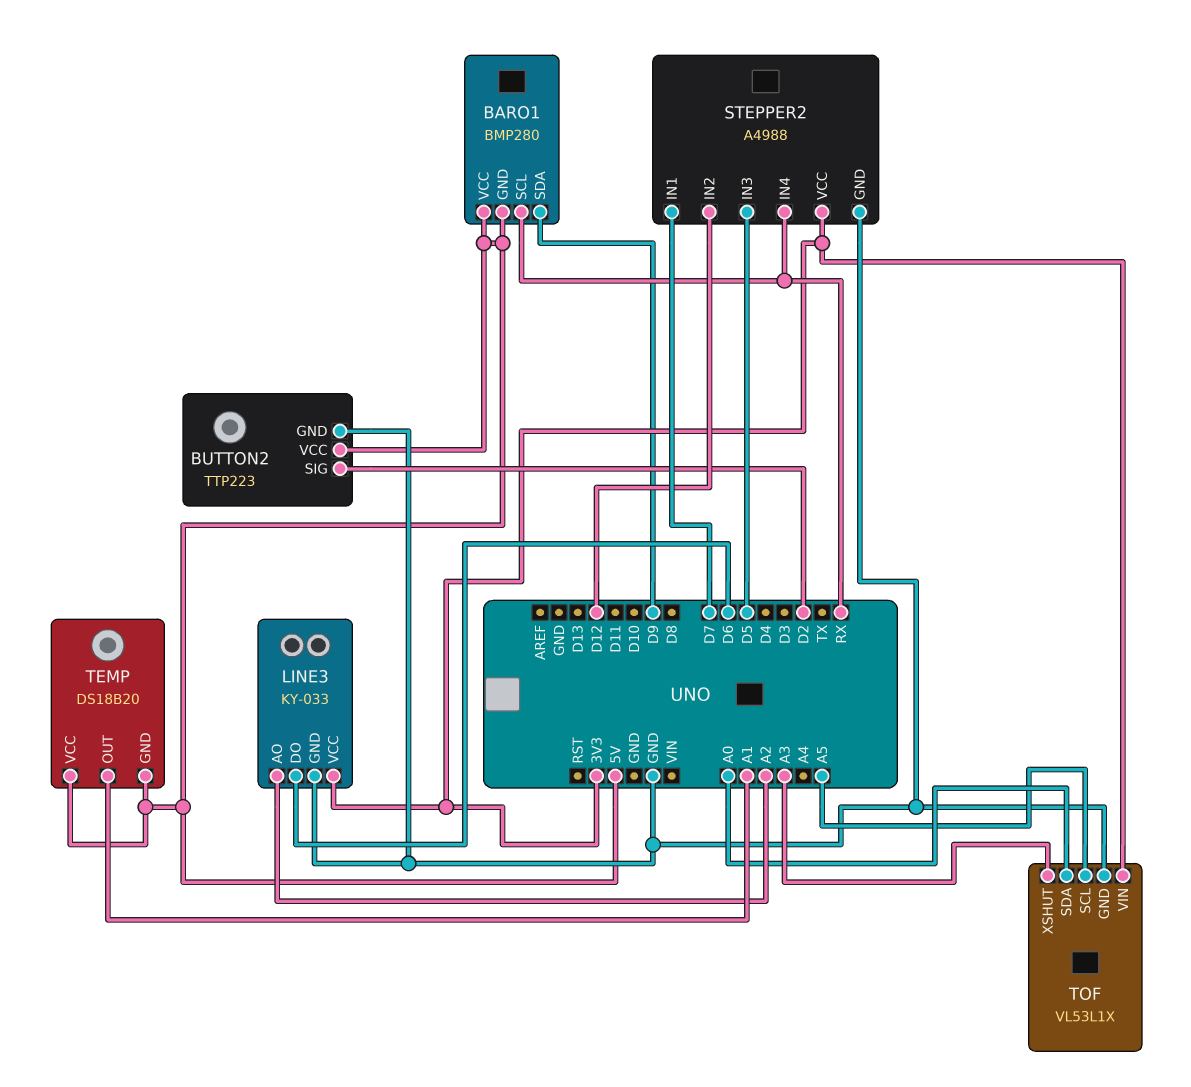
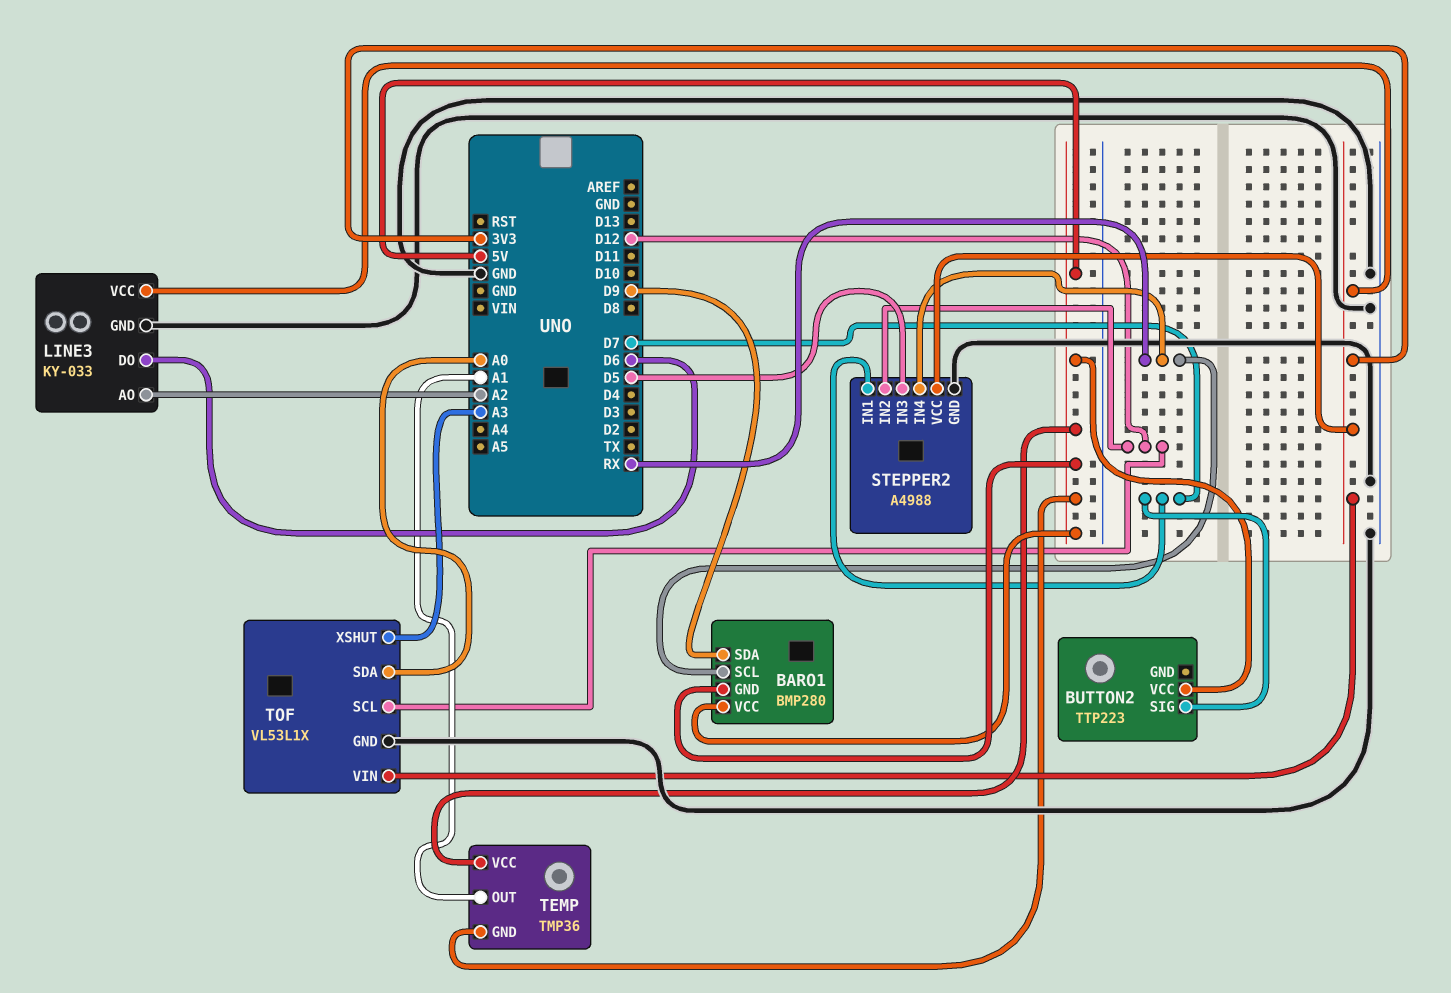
BUTTON2 pin GND: GND -> none
BUTTON2 pin SIG: D2 -> D7
TEMP: DS18B20 -> TMP36
TOF pin SCL: A5 -> D12

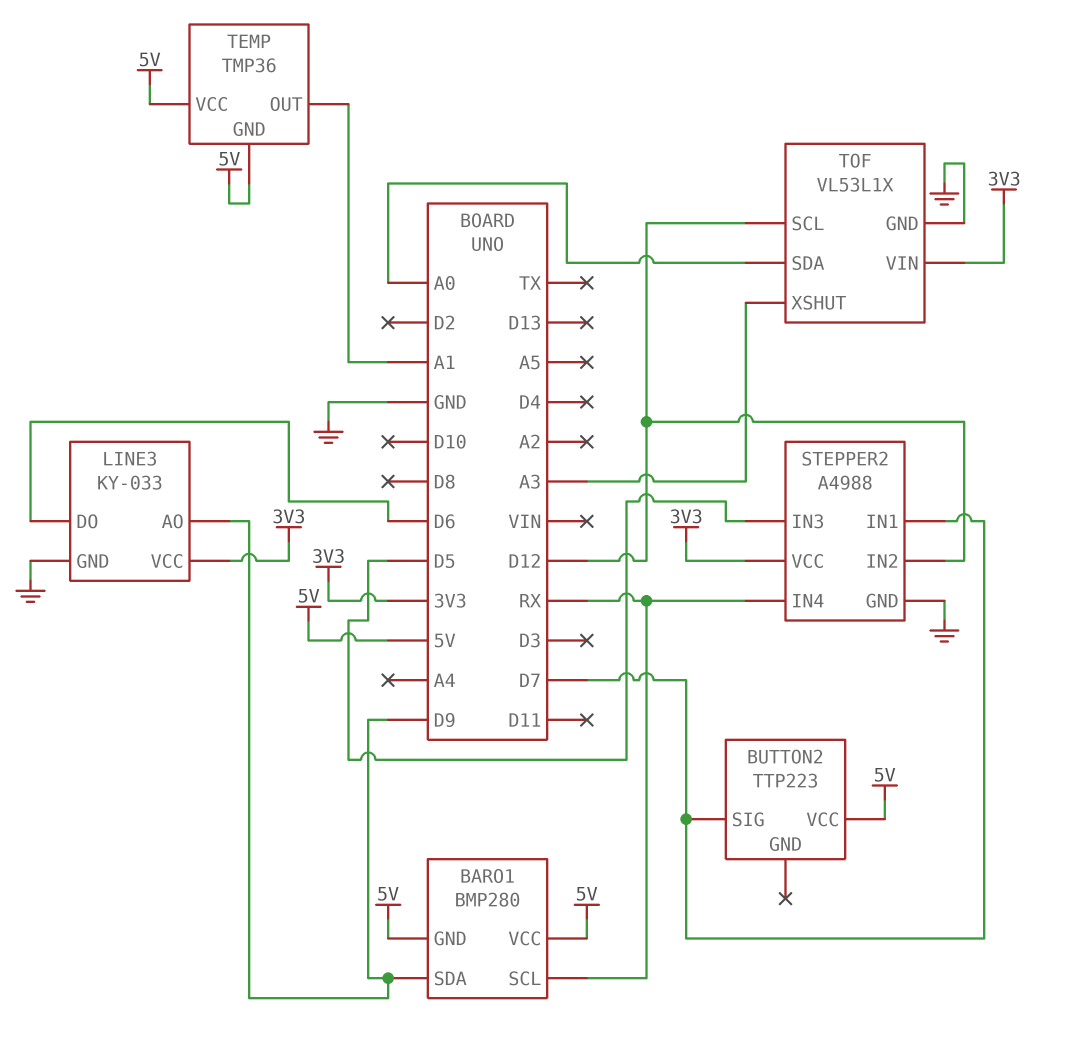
LINE3 pin AO: A2 -> D9

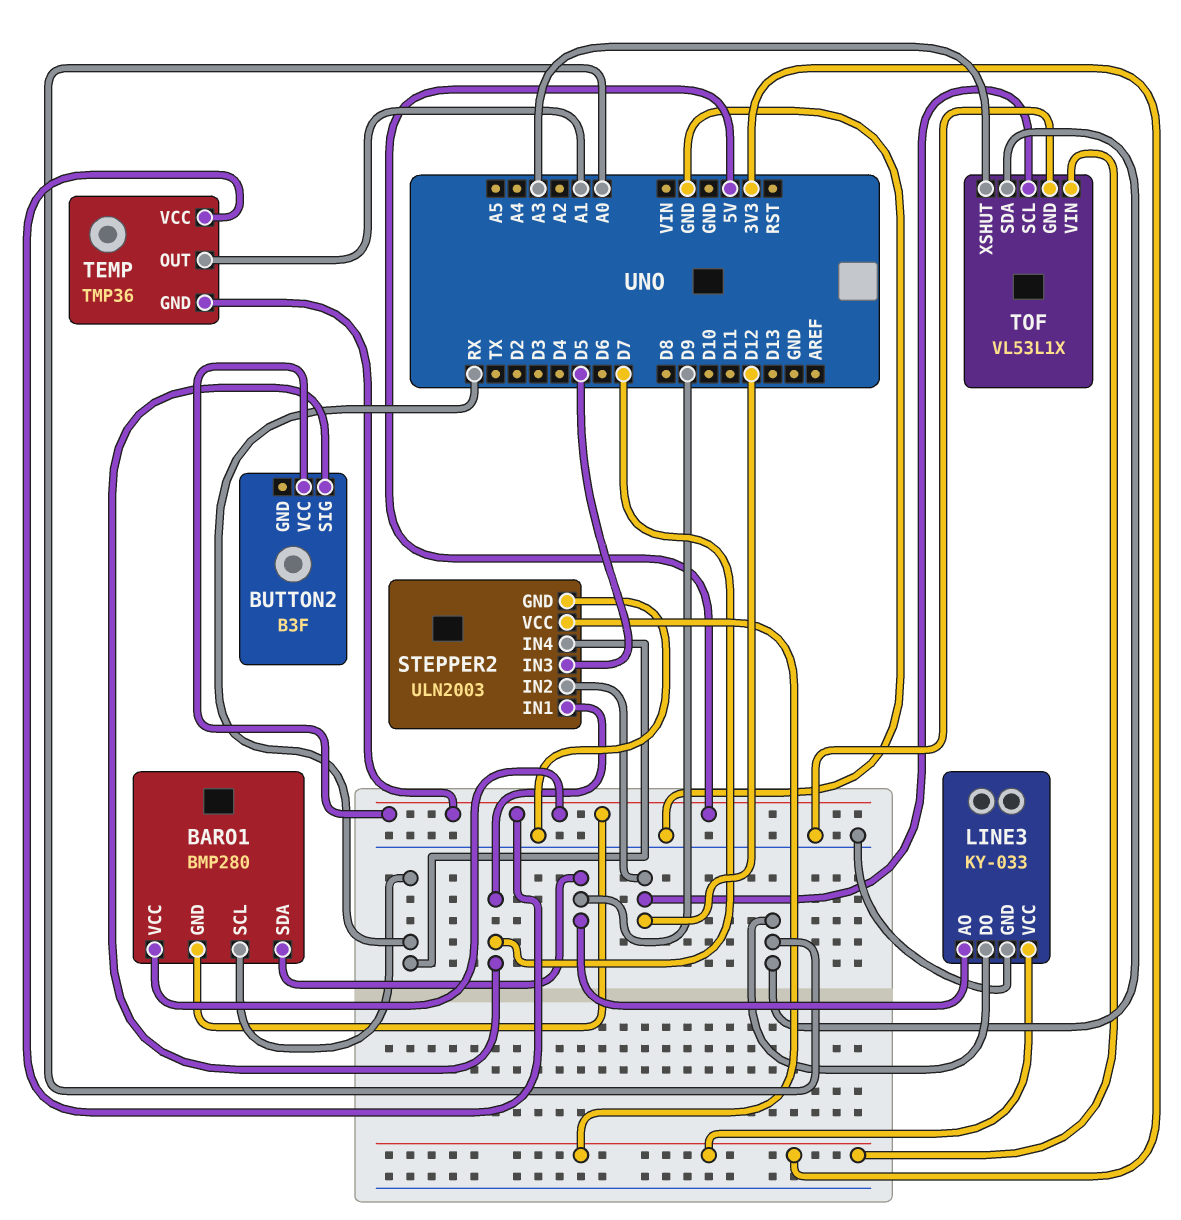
BUTTON2: TTP223 -> B3F
LINE3 pin DO: D6 -> A0
STEPPER2: A4988 -> ULN2003

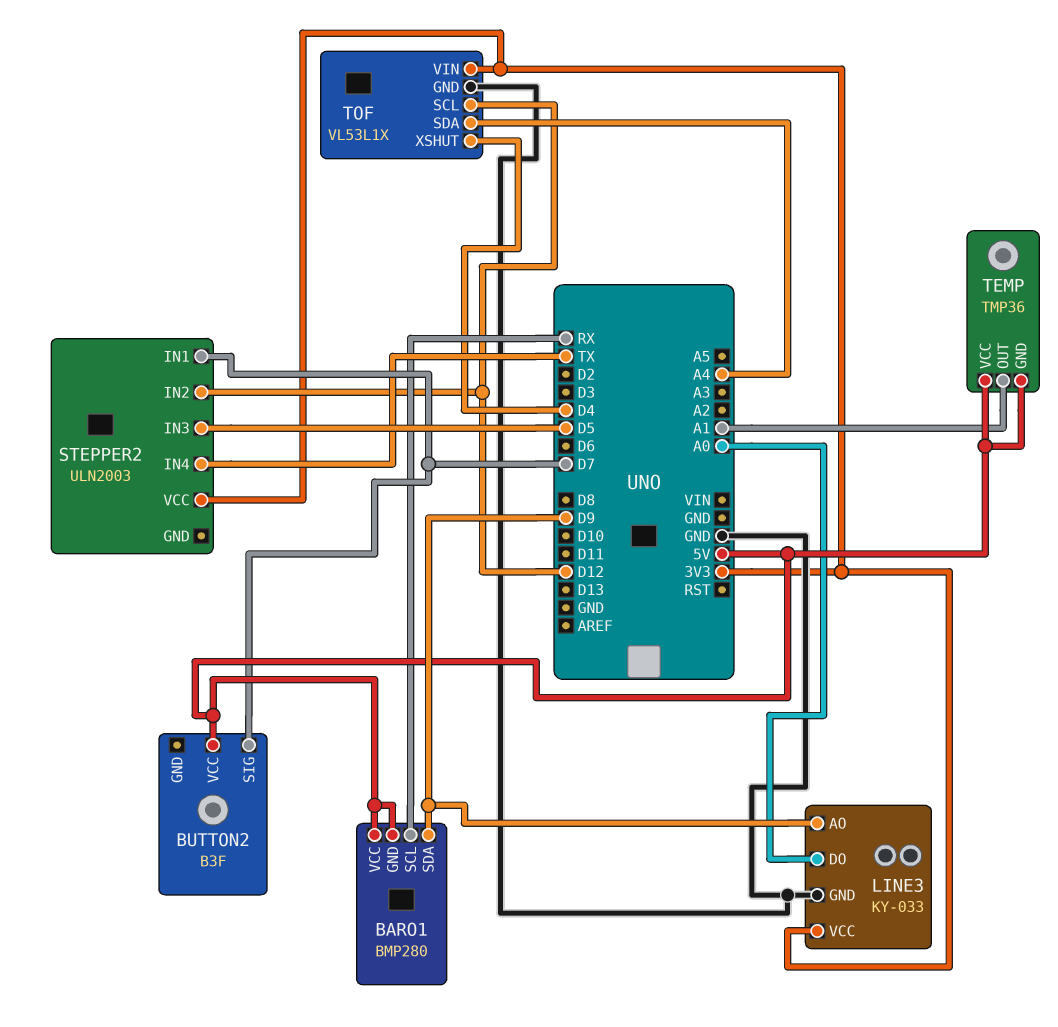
STEPPER2 pin GND: GND -> none
STEPPER2 pin IN4: RX -> TX
TOF pin SDA: A0 -> A4
TOF pin XSHUT: A3 -> D4

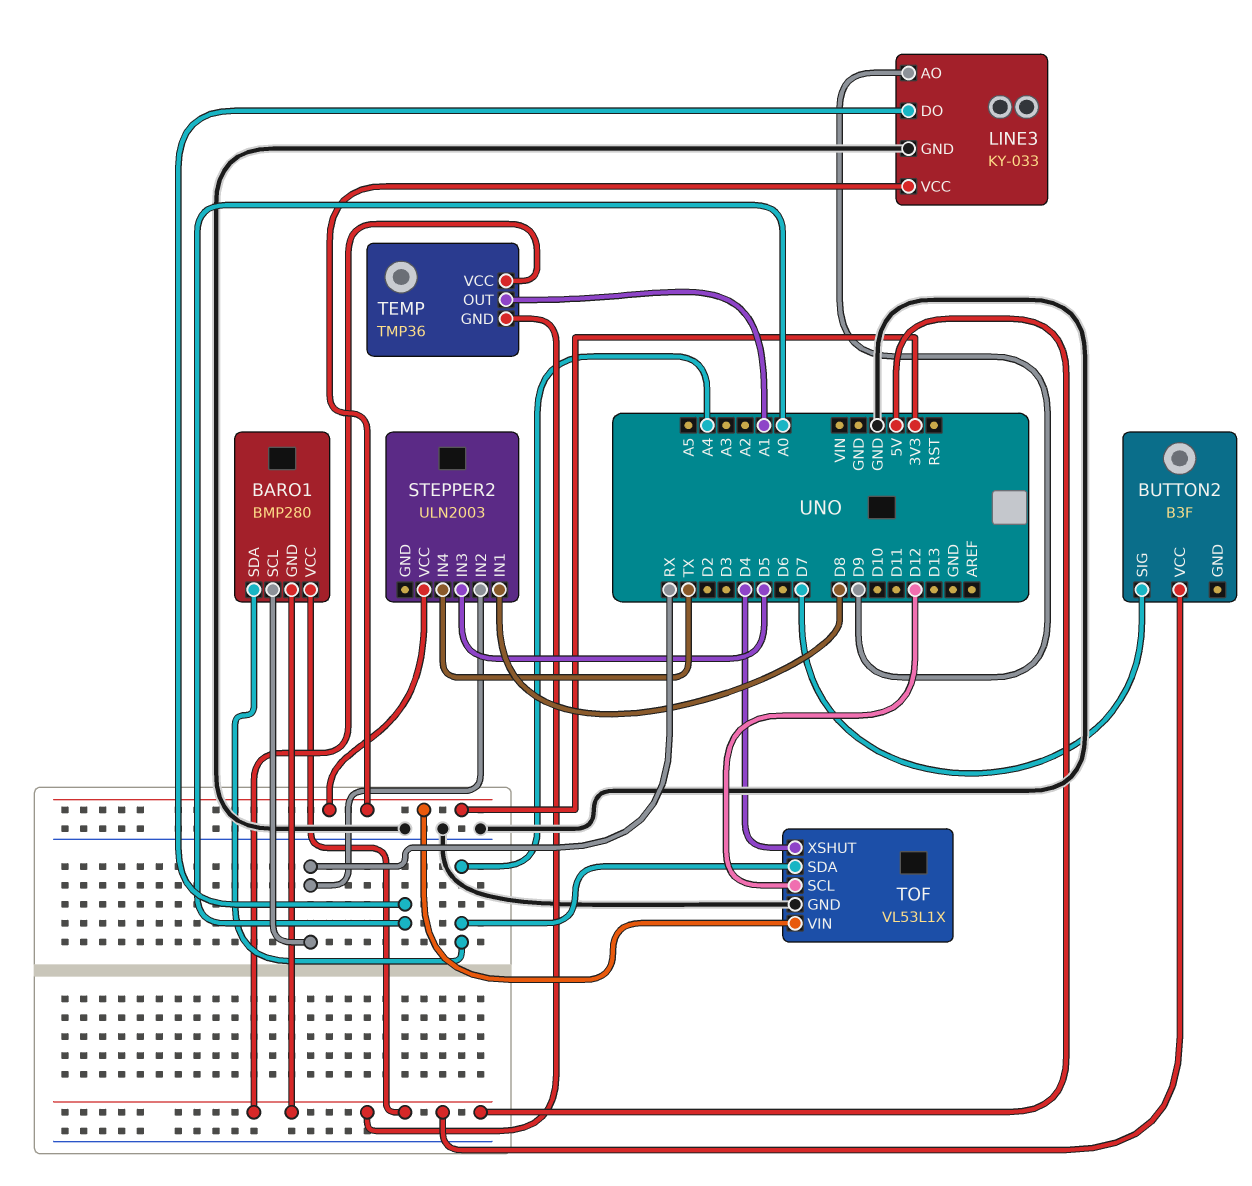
BARO1 pin SDA: D9 -> A4
STEPPER2 pin IN1: D7 -> D8
STEPPER2 pin IN2: D12 -> RX

